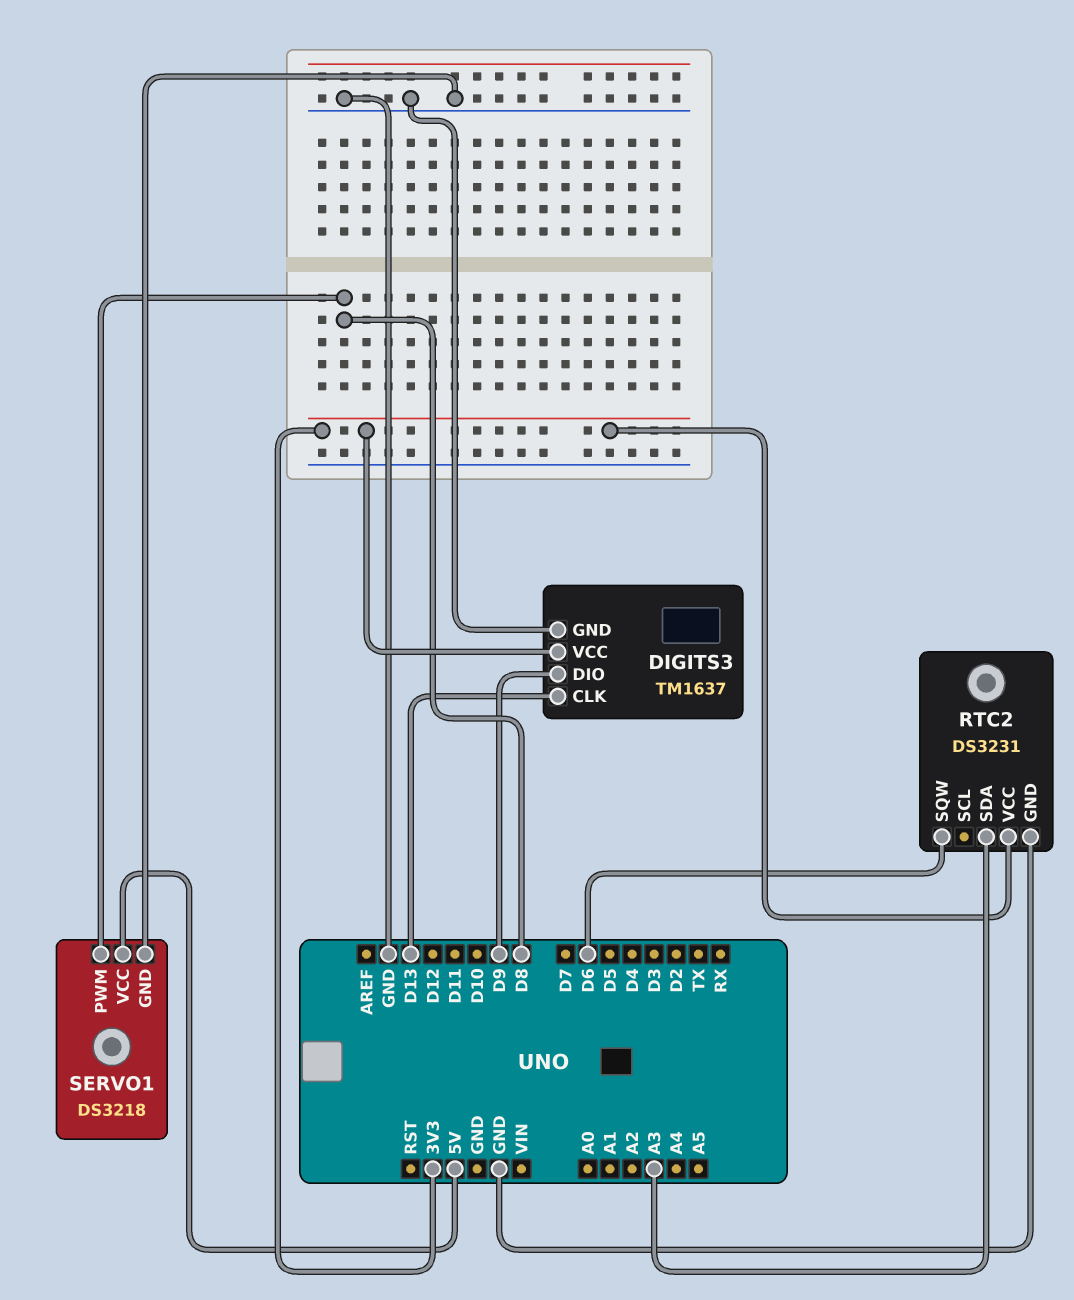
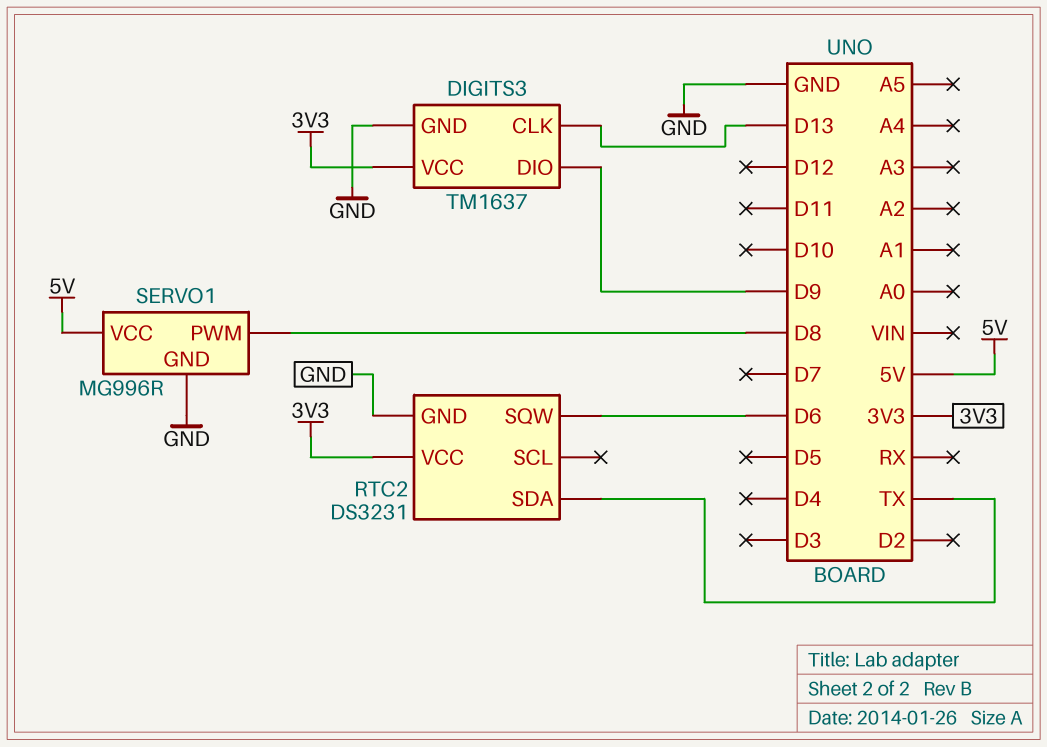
RTC2 pin SDA: A3 -> TX
SERVO1: DS3218 -> MG996R

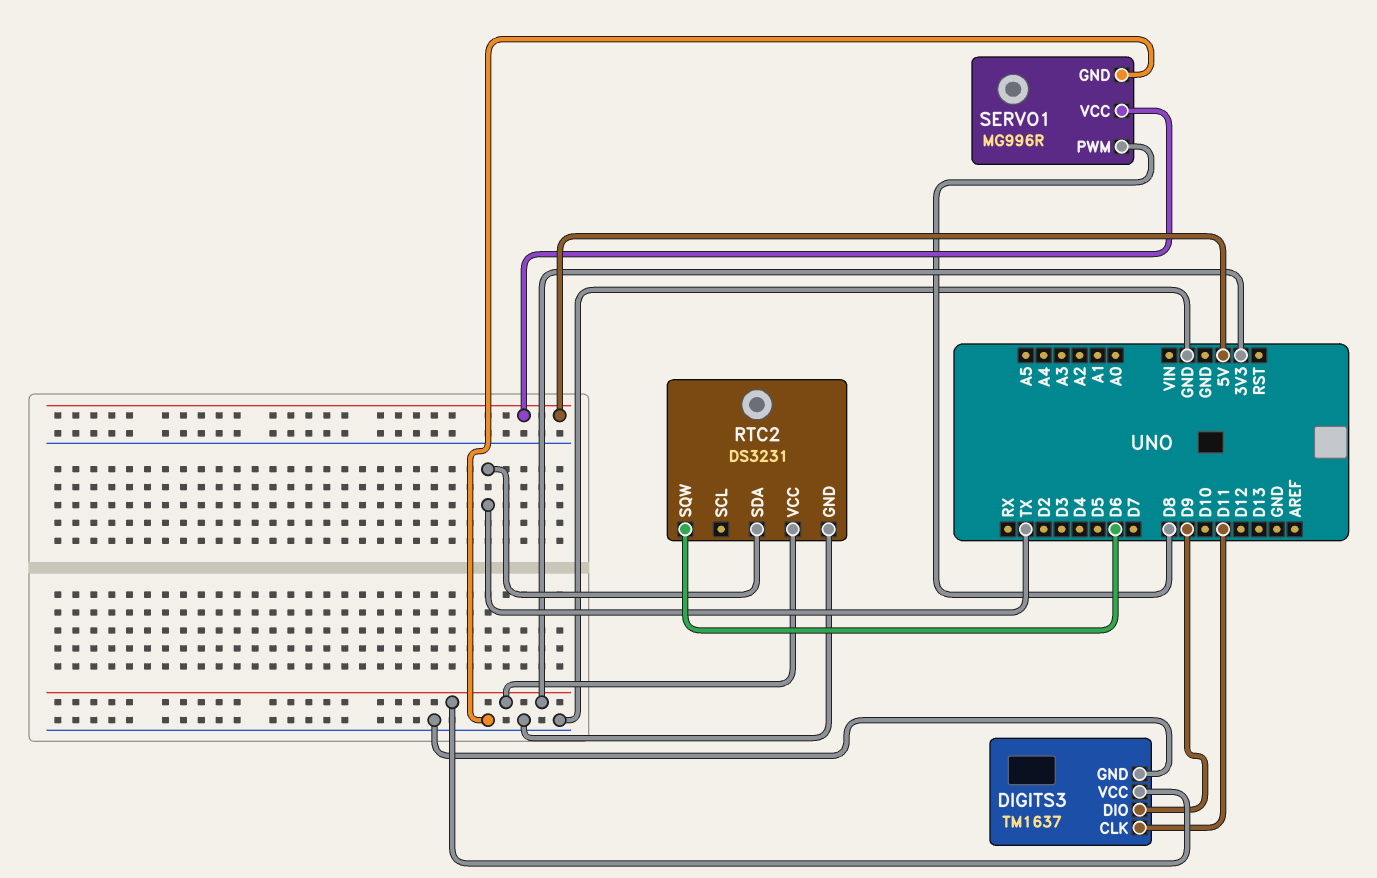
DIGITS3 pin CLK: D13 -> D11

